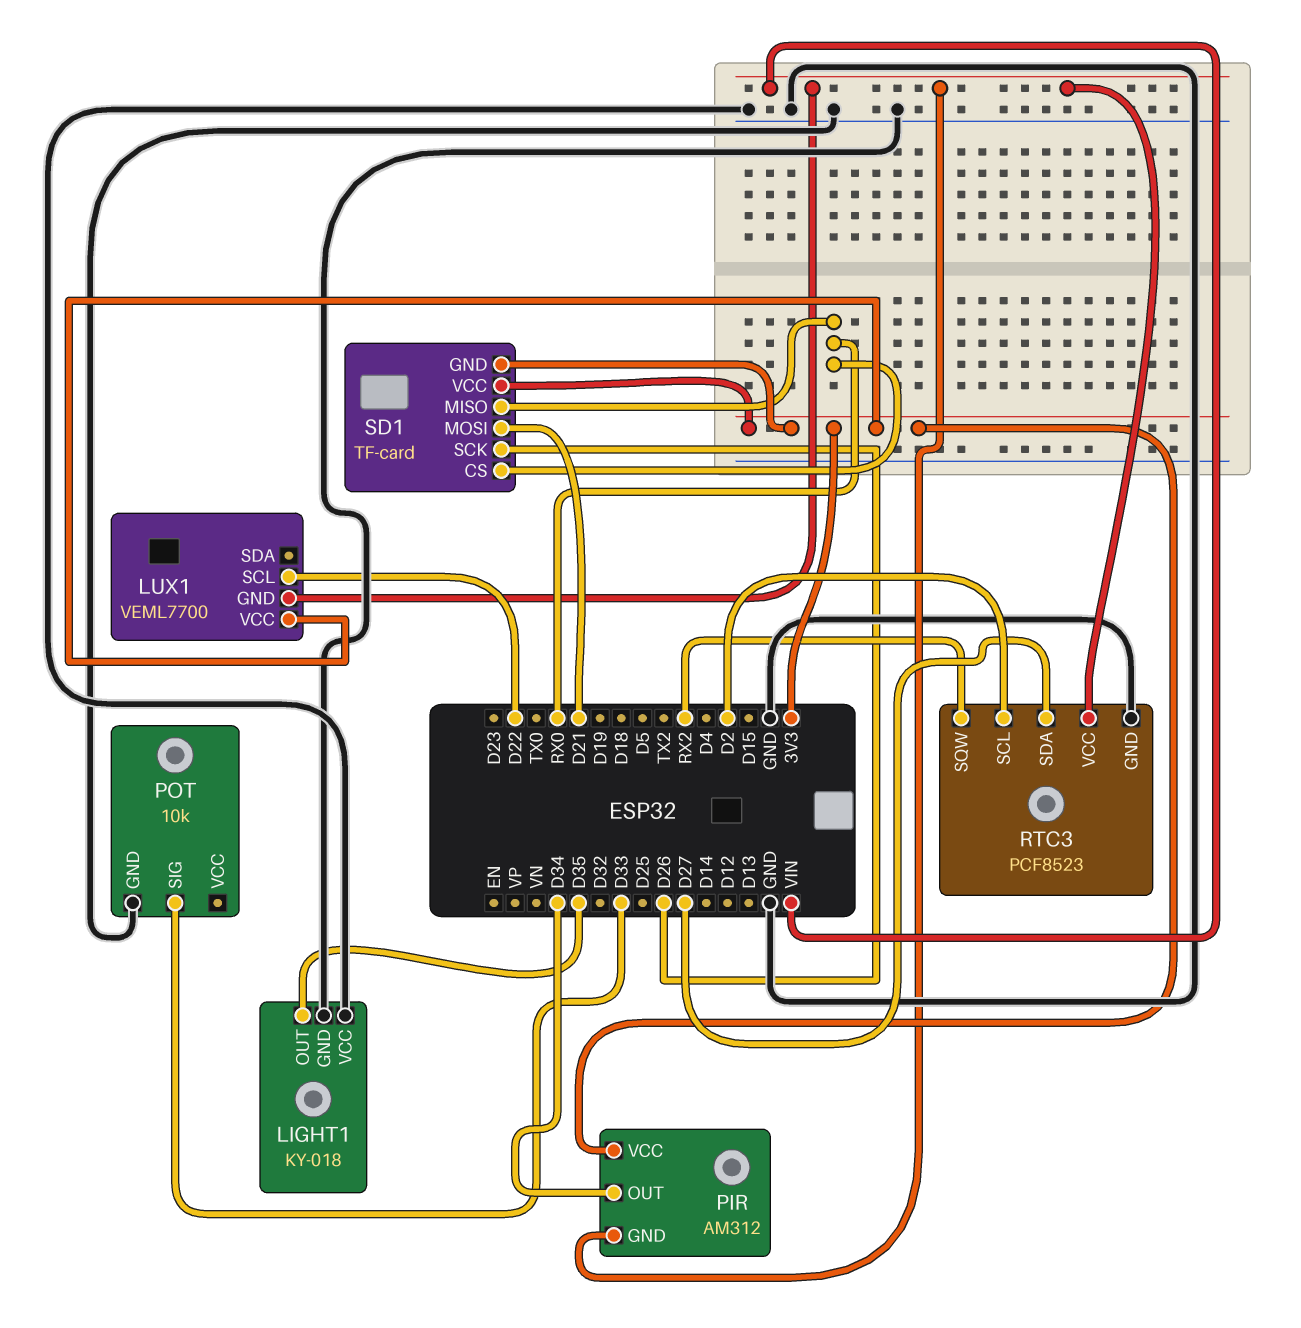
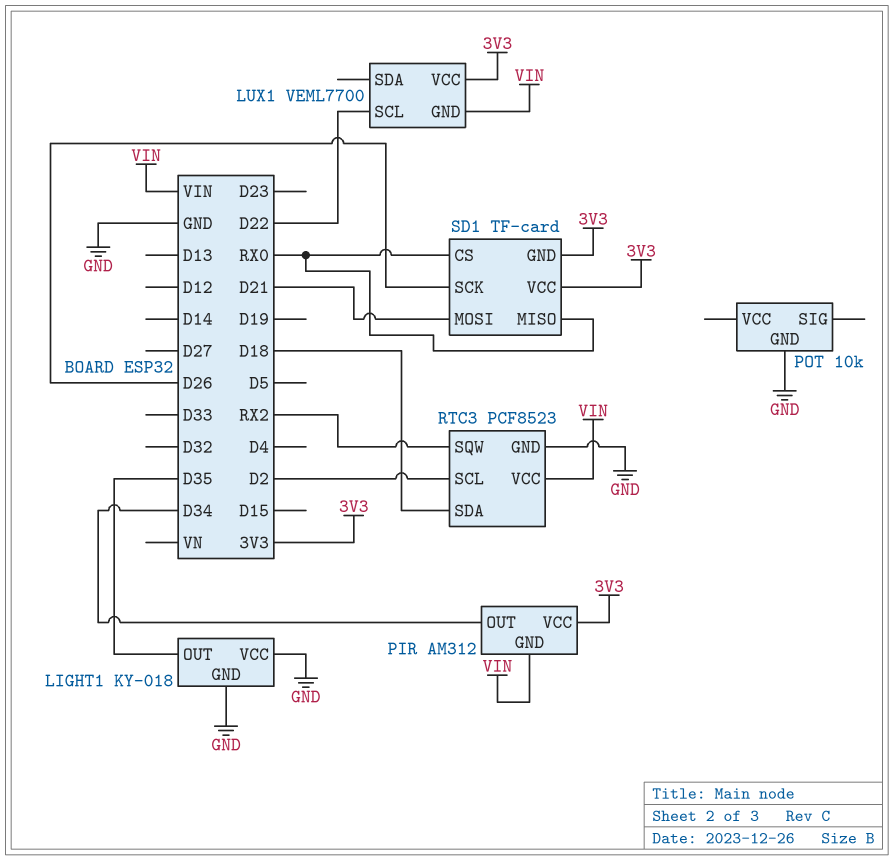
POT pin SIG: D33 -> none
RTC3 pin SDA: D27 -> D18

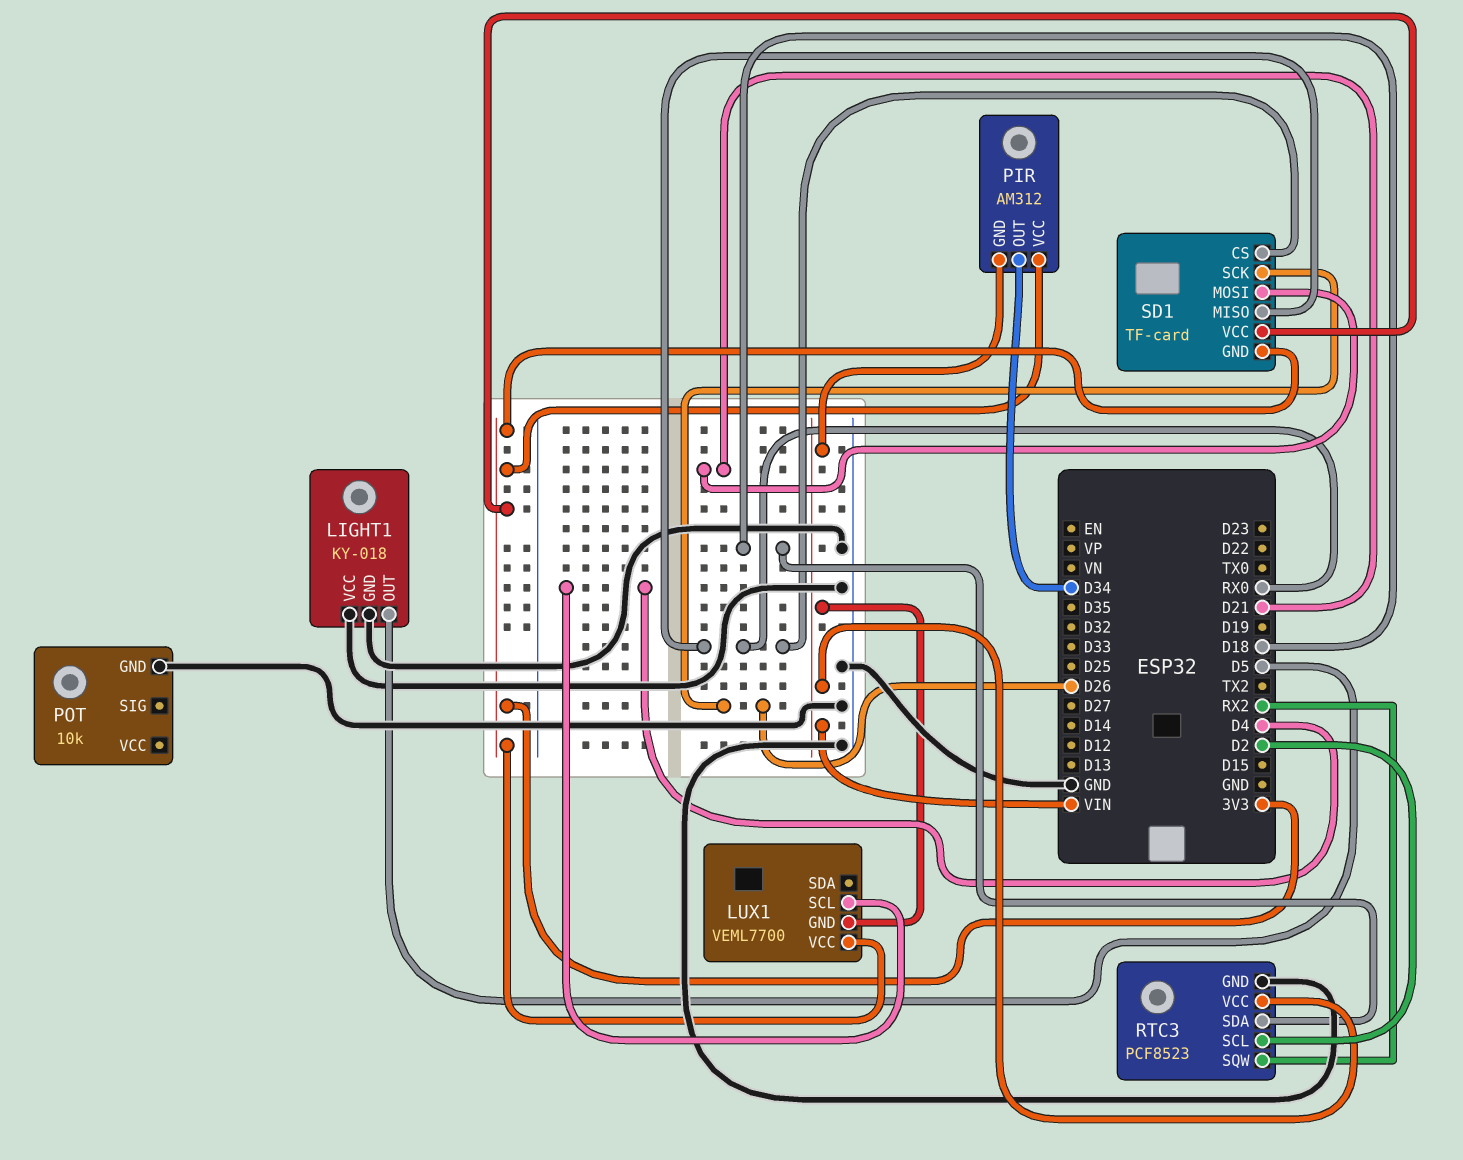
LIGHT1 pin OUT: D35 -> D5
LUX1 pin SCL: D22 -> D4

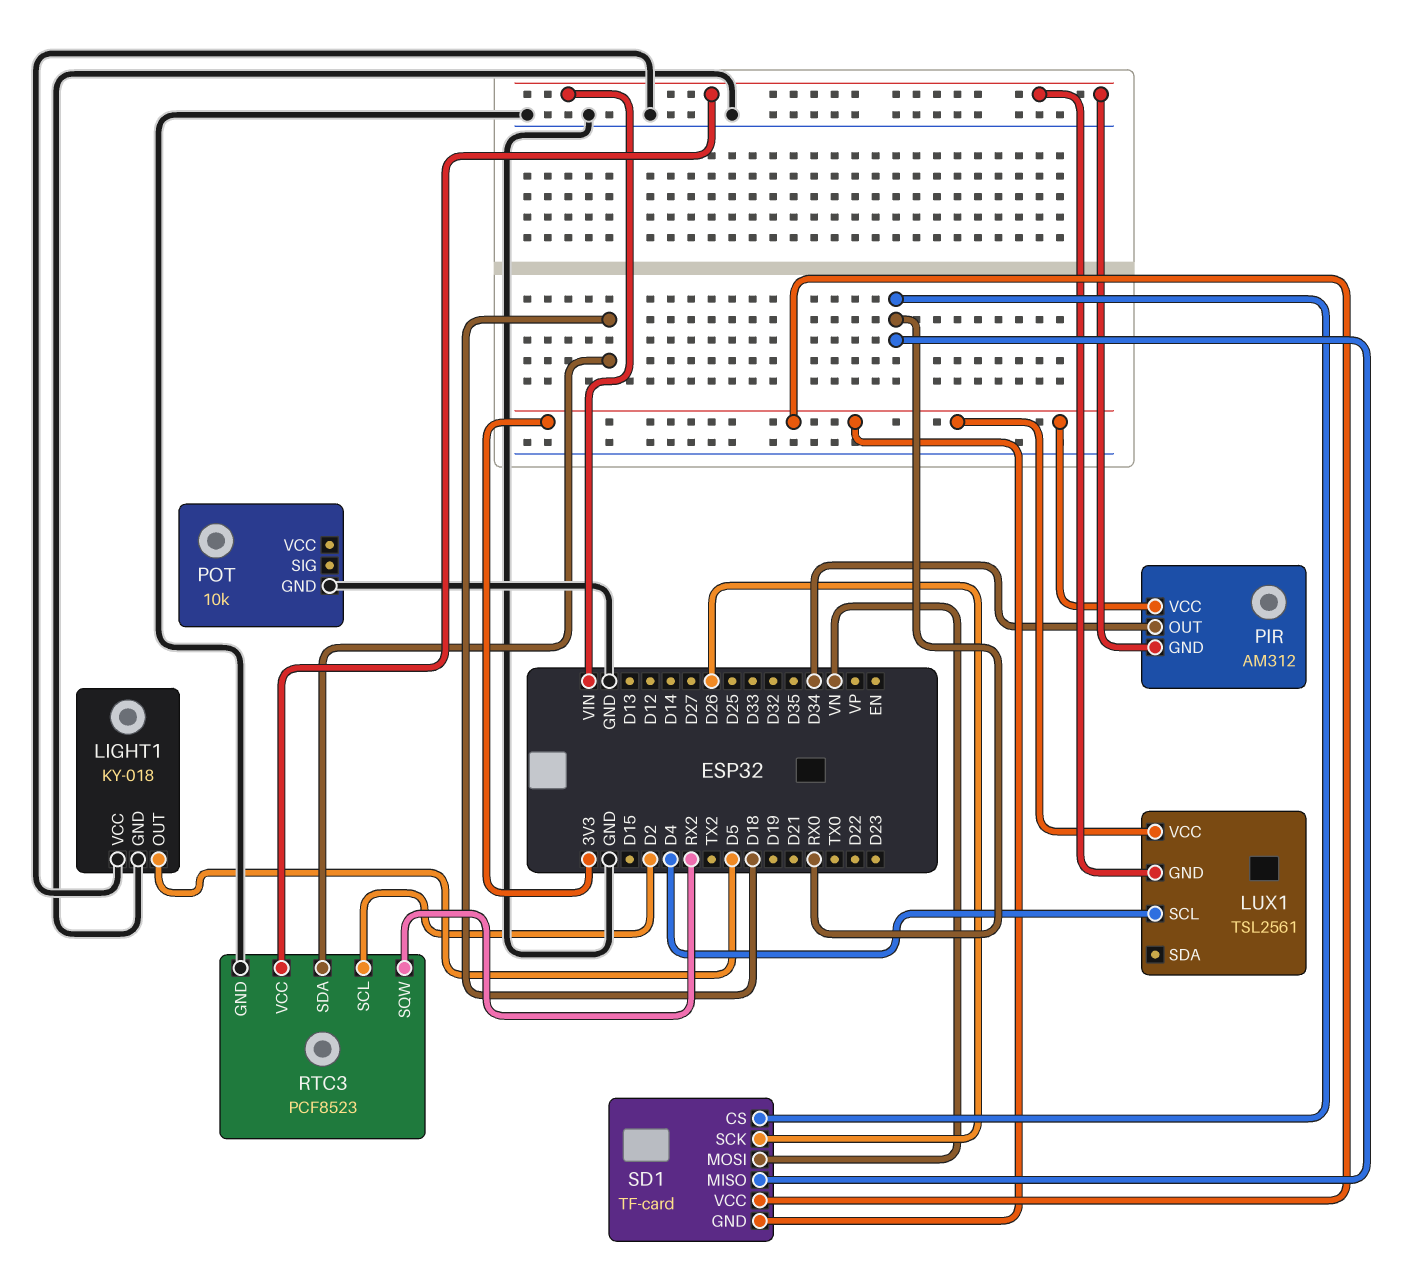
LUX1: VEML7700 -> TSL2561
SD1 pin MOSI: D21 -> VN

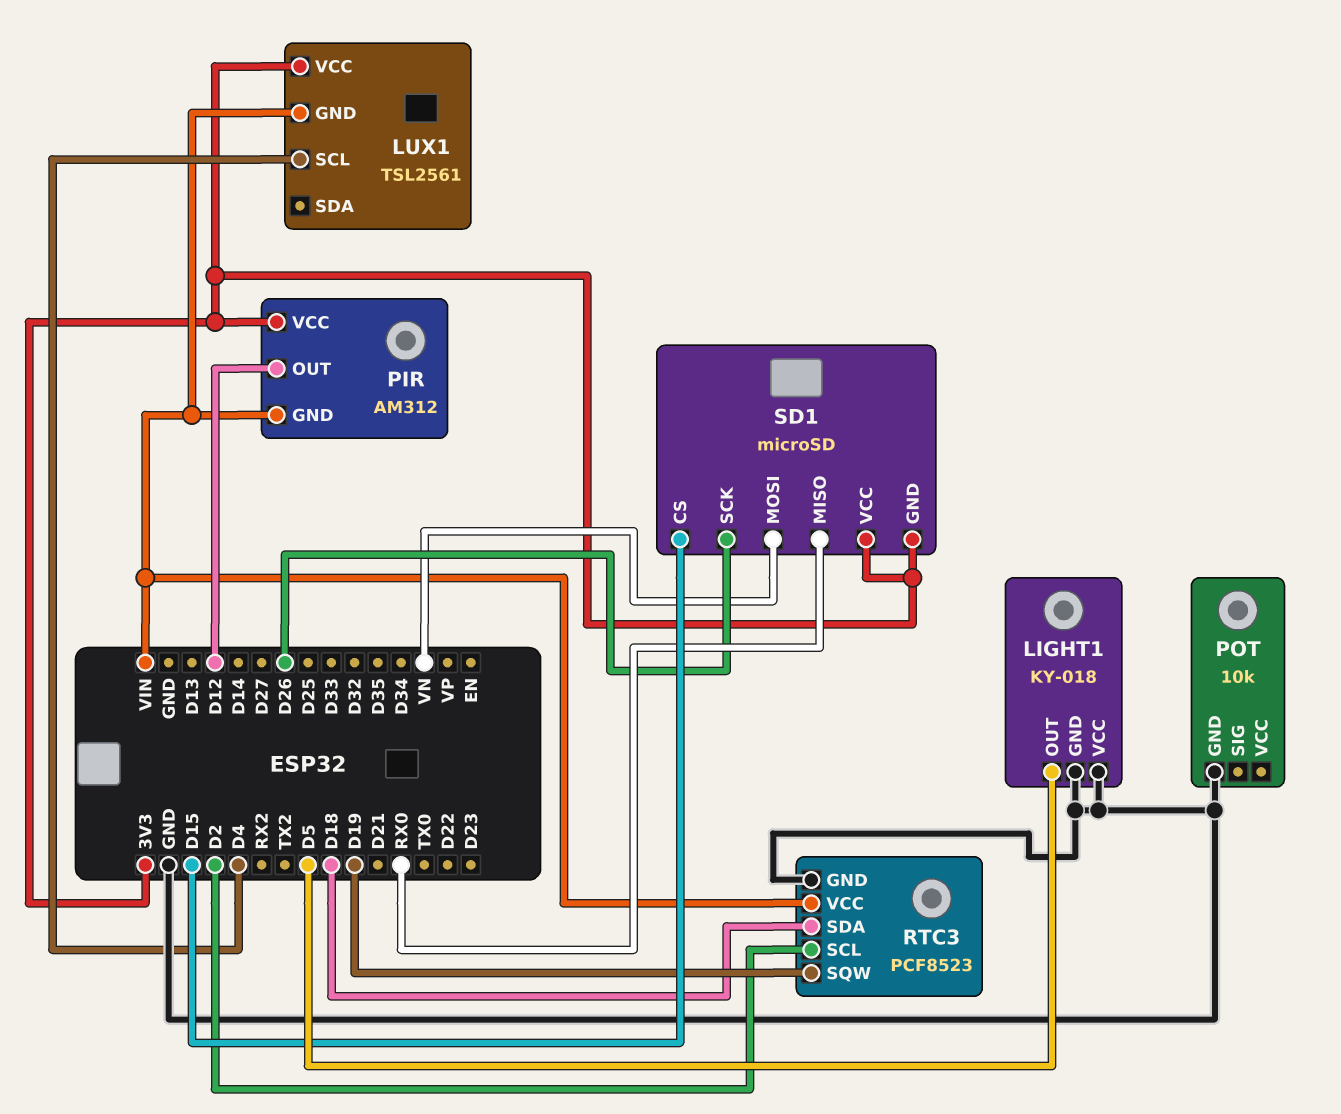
PIR pin OUT: D34 -> D12
RTC3 pin SQW: RX2 -> D19
SD1: TF-card -> microSD
SD1 pin CS: RX0 -> D15

